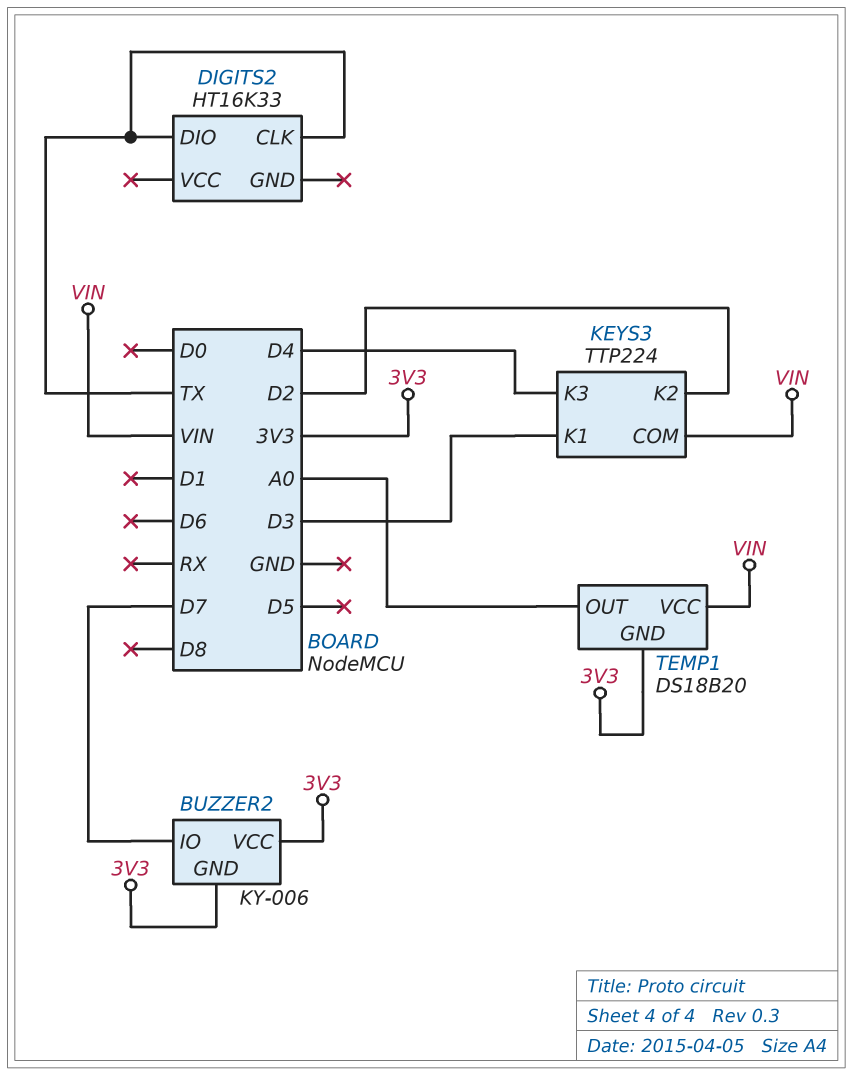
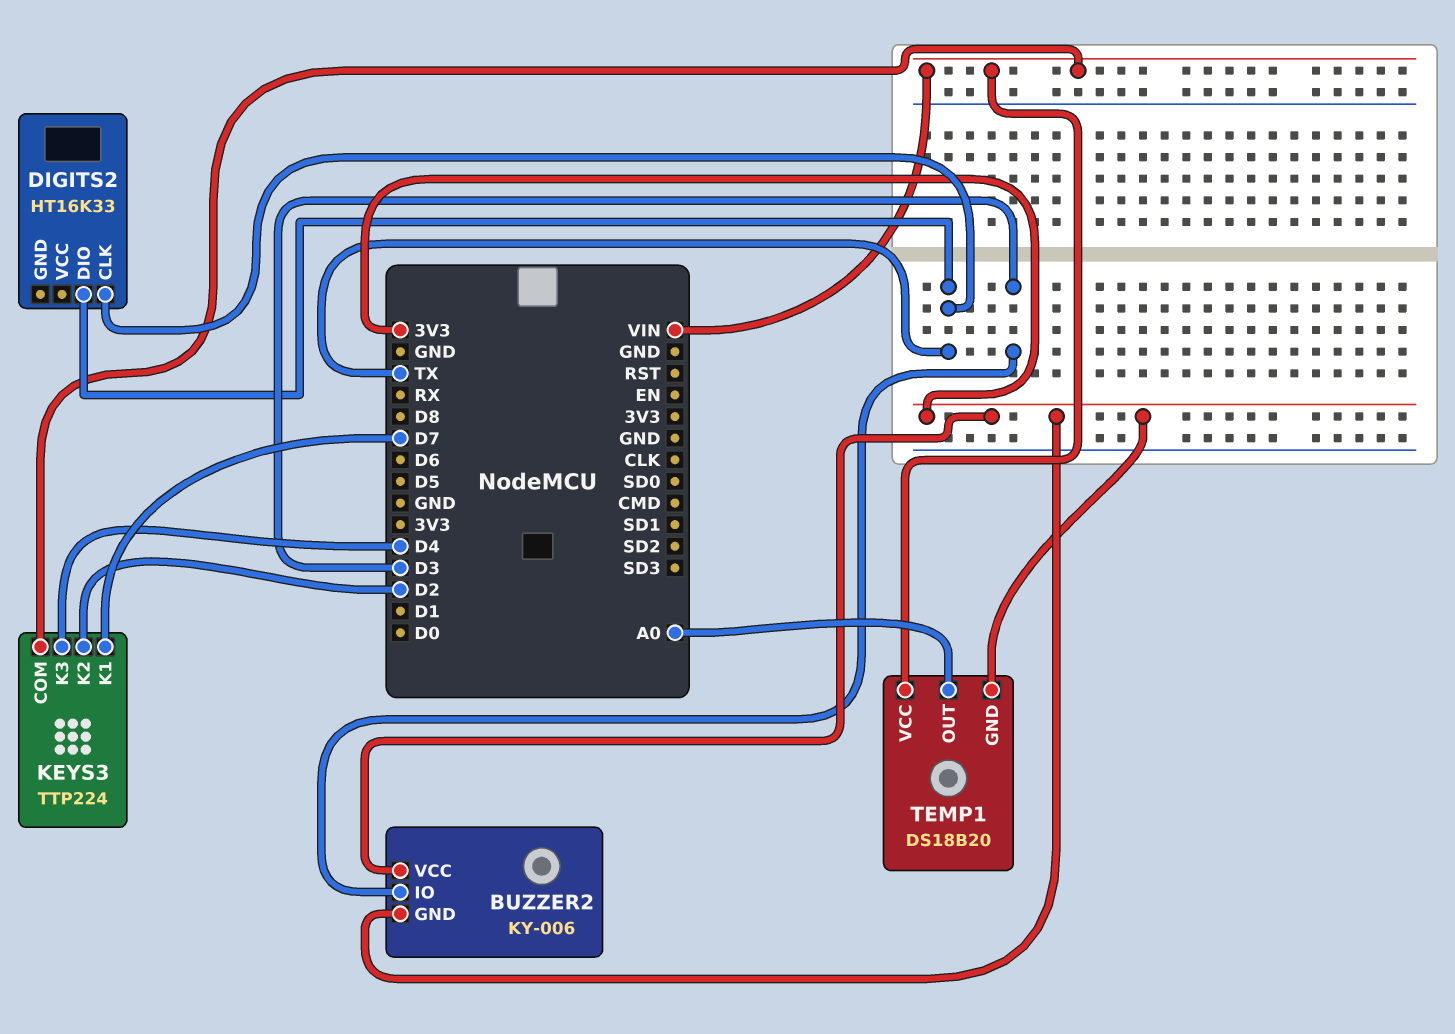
BUZZER2 pin IO: D7 -> D3
KEYS3 pin K1: D3 -> D7

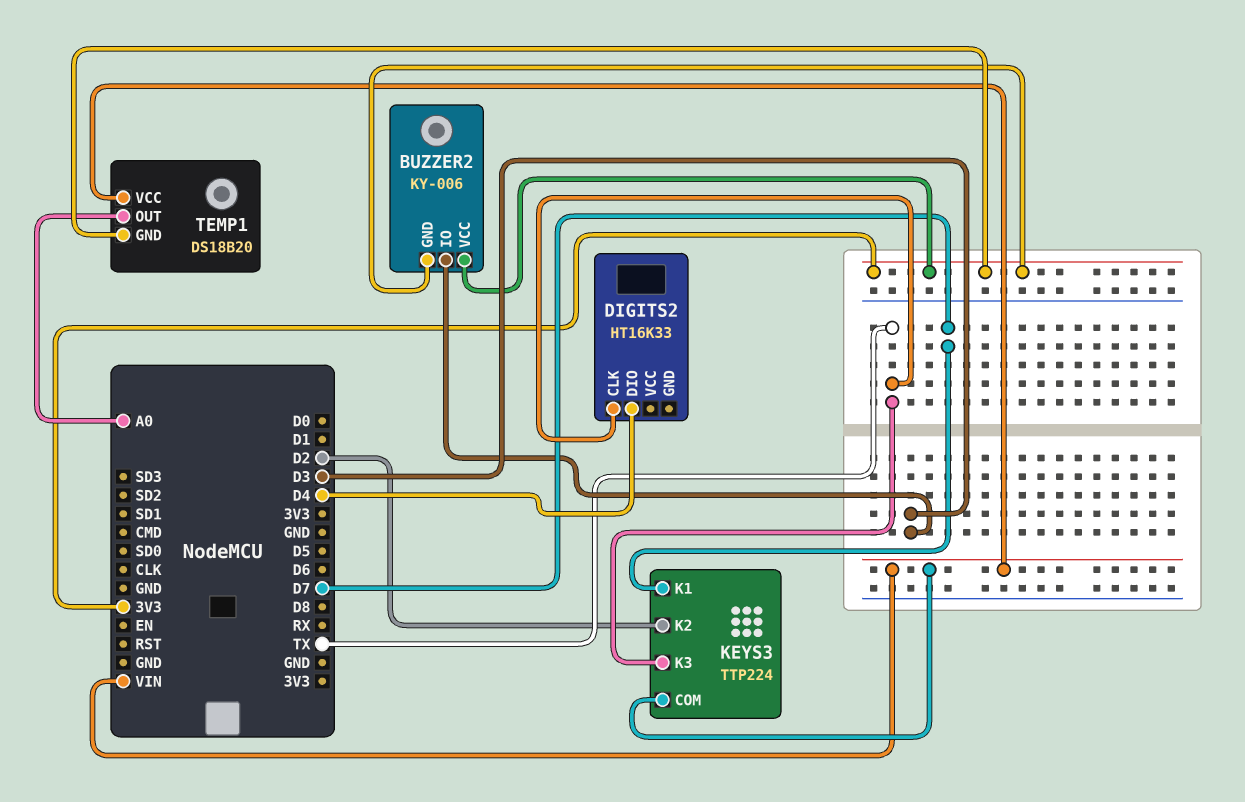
DIGITS2 pin DIO: TX -> D4
KEYS3 pin K3: D4 -> TX

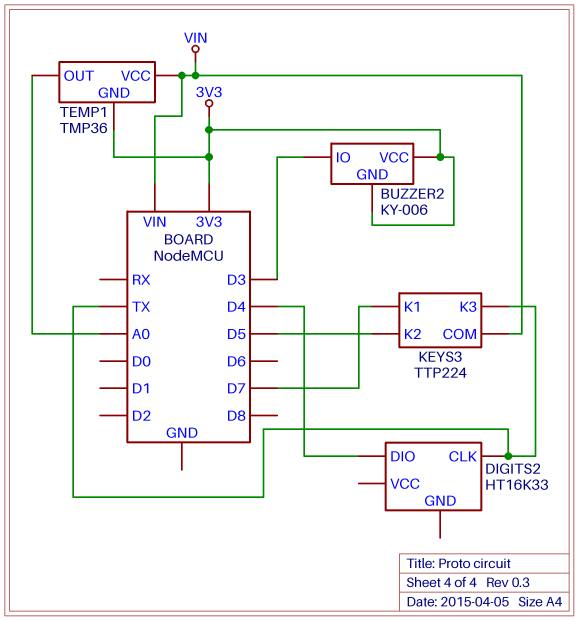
KEYS3 pin K2: D2 -> D5
TEMP1: DS18B20 -> TMP36

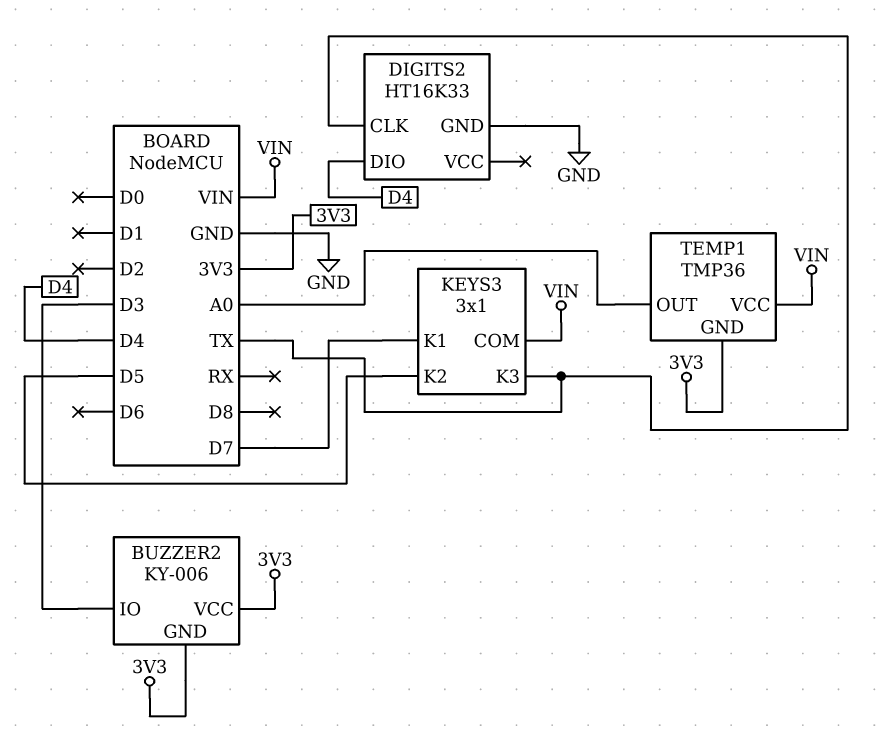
DIGITS2 pin GND: none -> GND
KEYS3: TTP224 -> 3x1

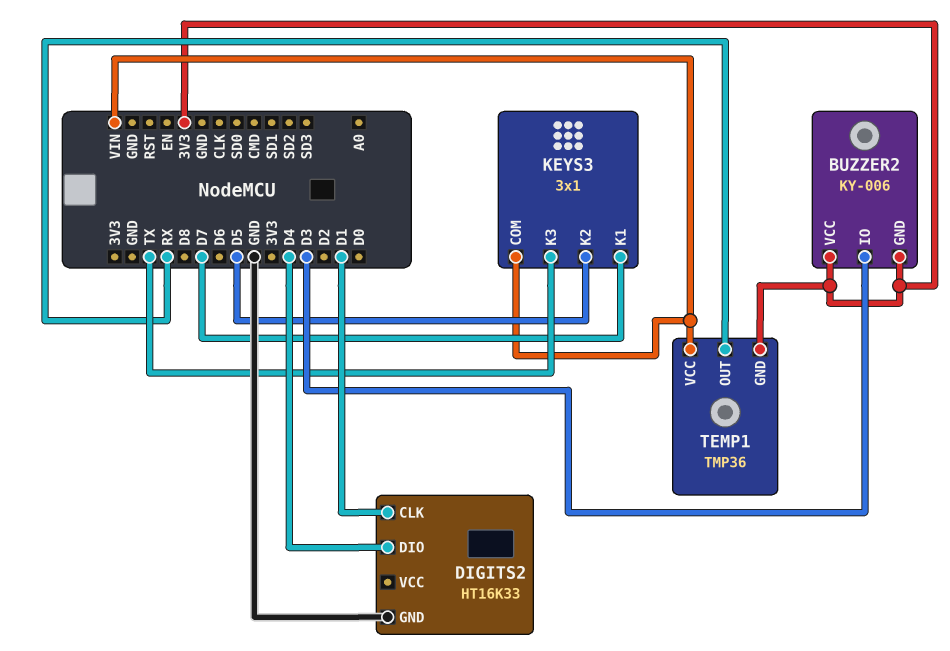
DIGITS2 pin CLK: TX -> D1
TEMP1 pin OUT: A0 -> RX

